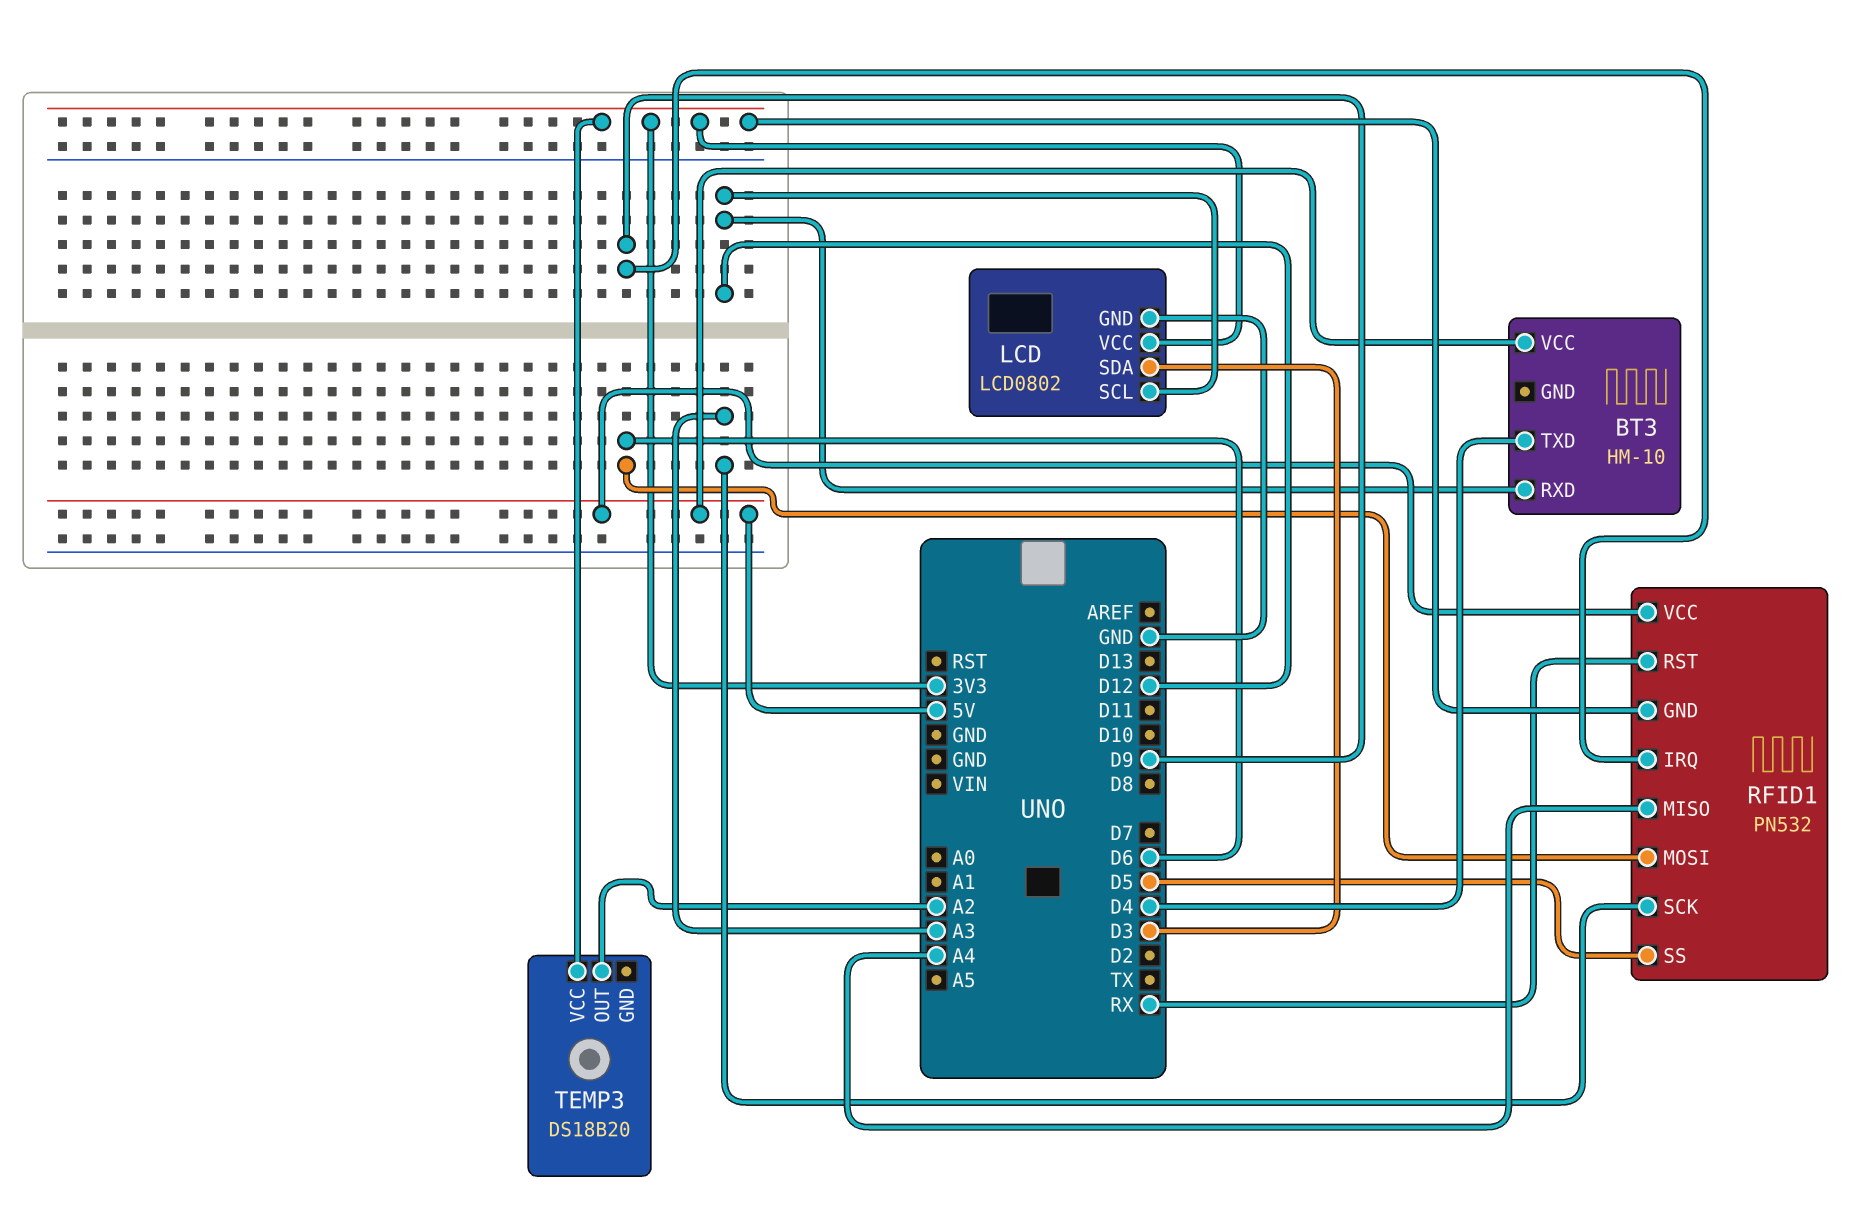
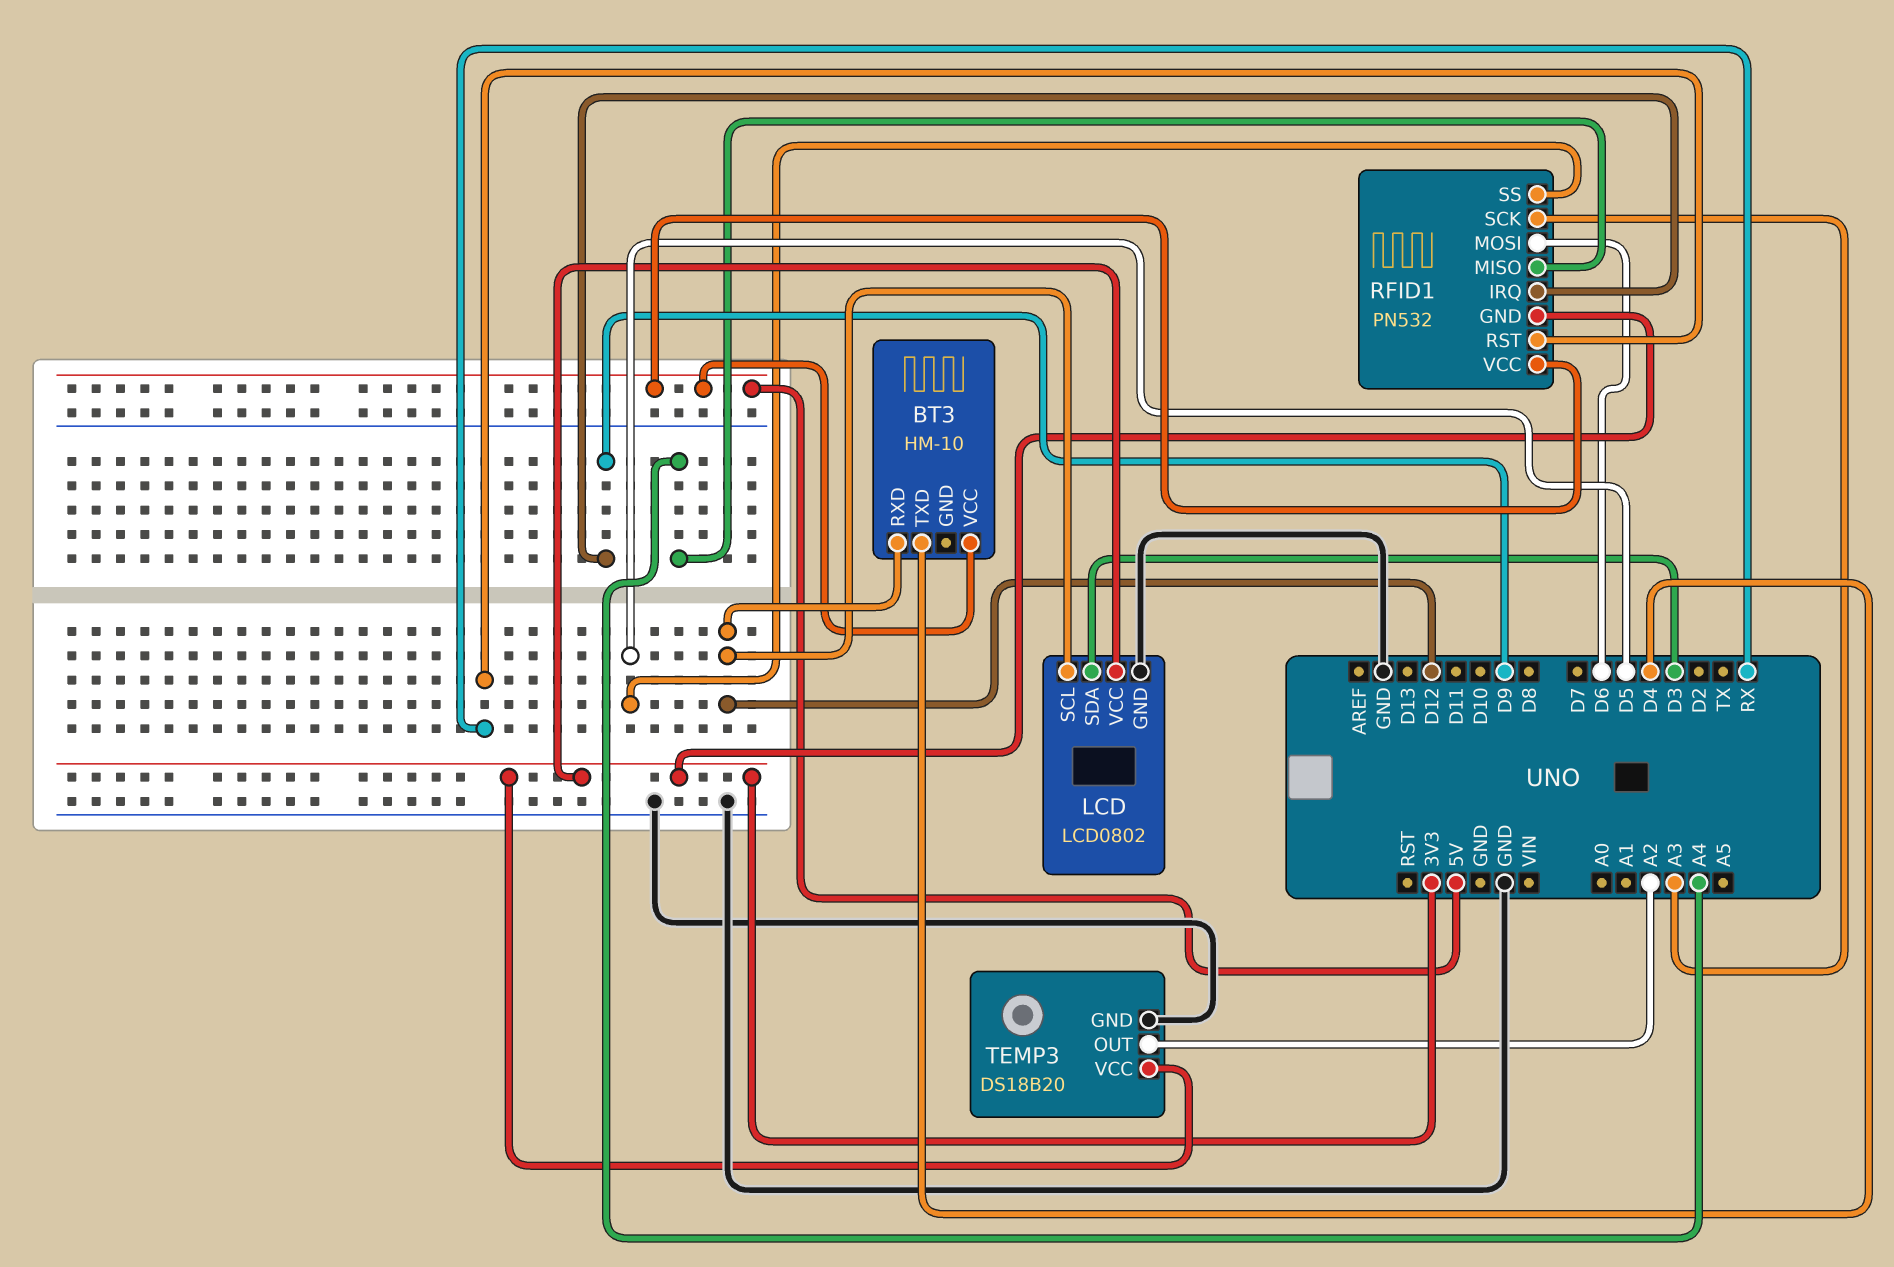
TEMP3 pin GND: none -> GND

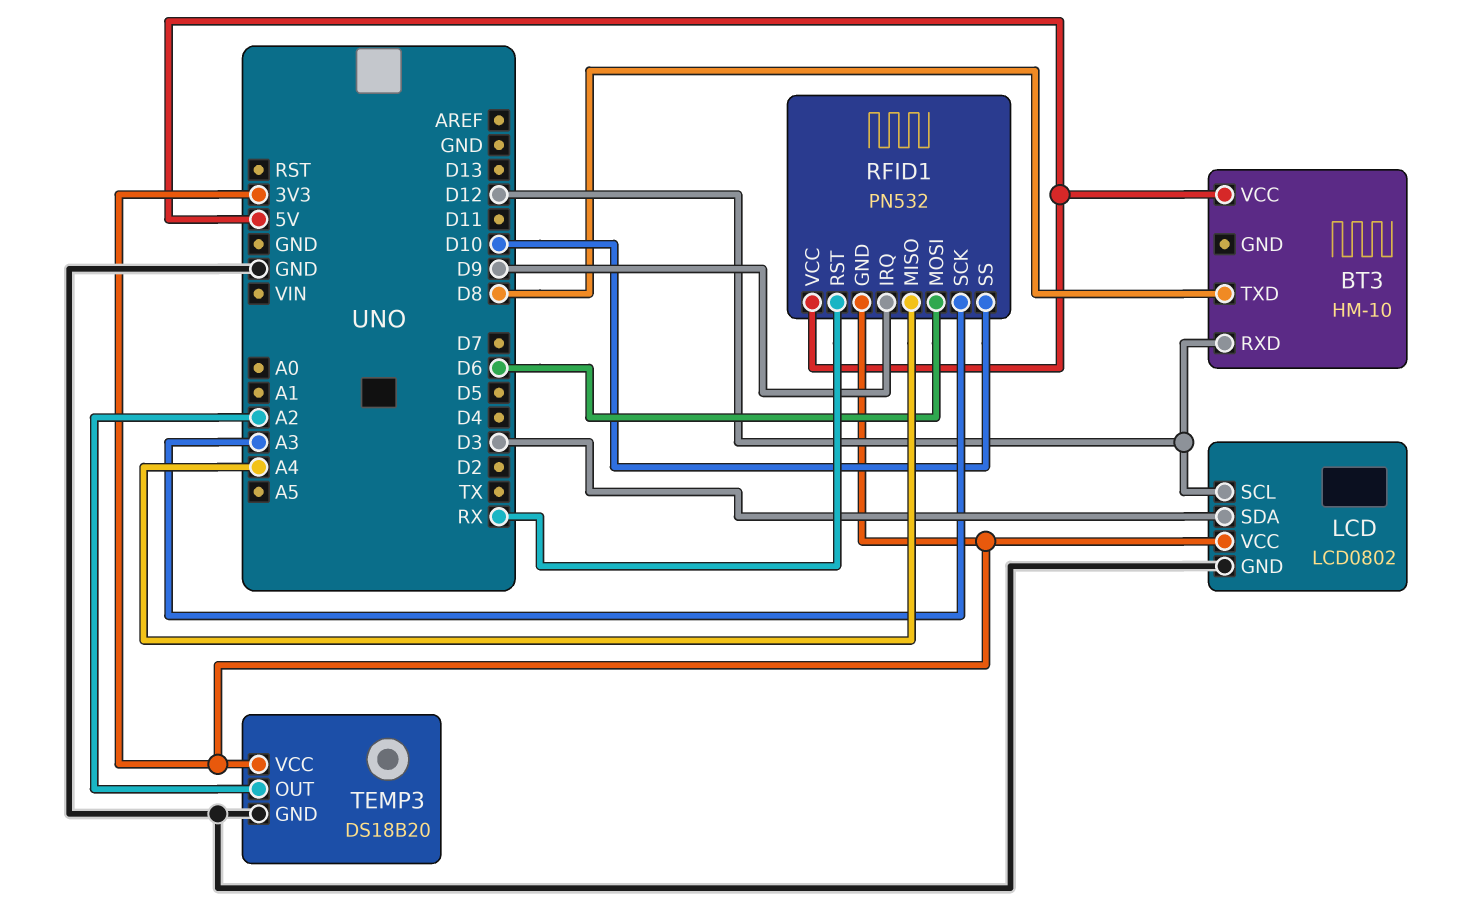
BT3 pin TXD: D4 -> D8
RFID1 pin SS: D5 -> D10

